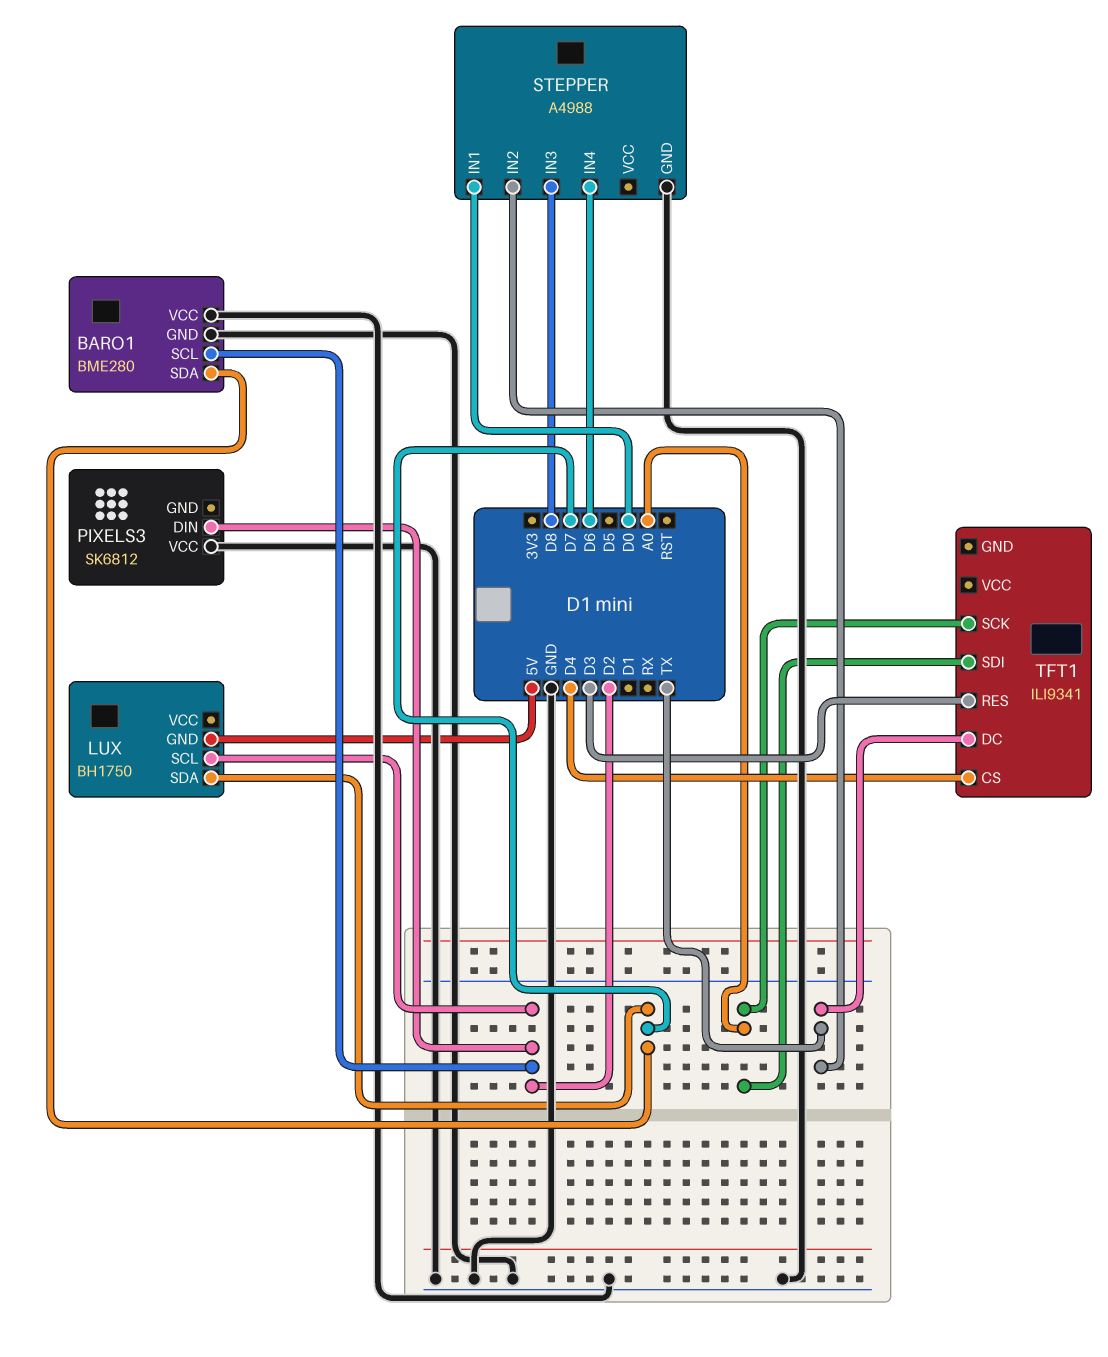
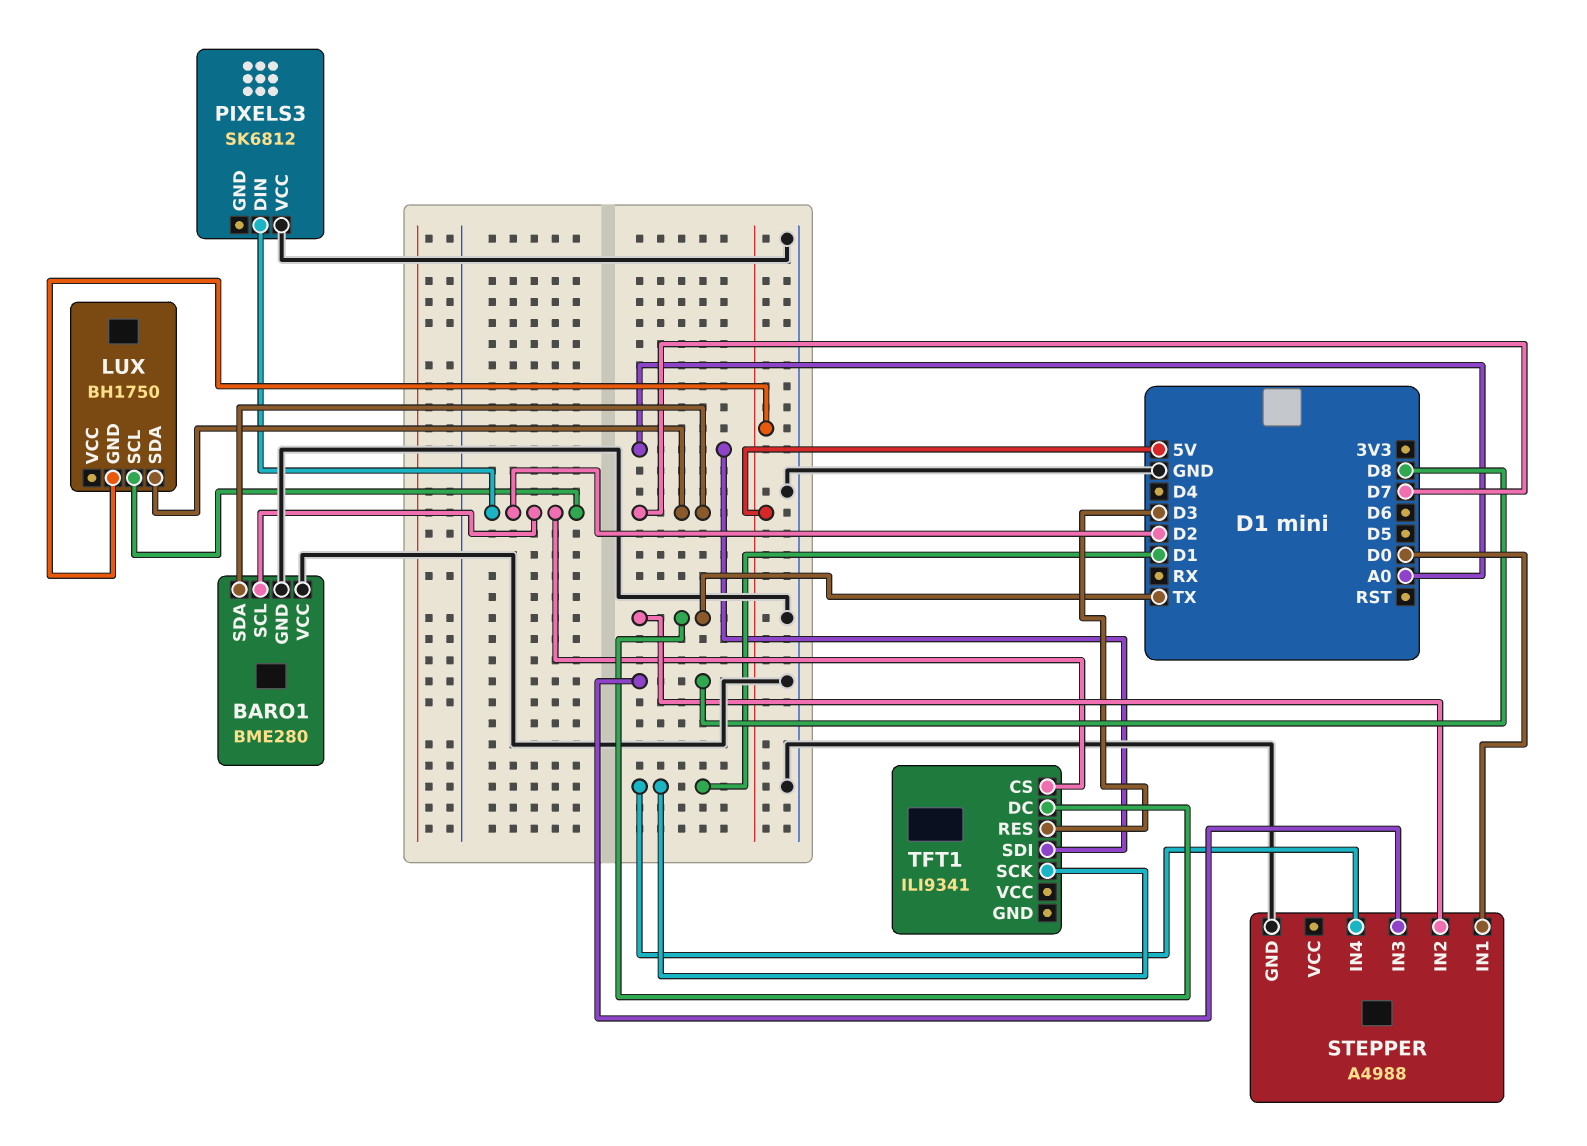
STEPPER pin IN4: D6 -> D1
TFT1 pin CS: D4 -> D2
TFT1 pin SCK: A0 -> D1

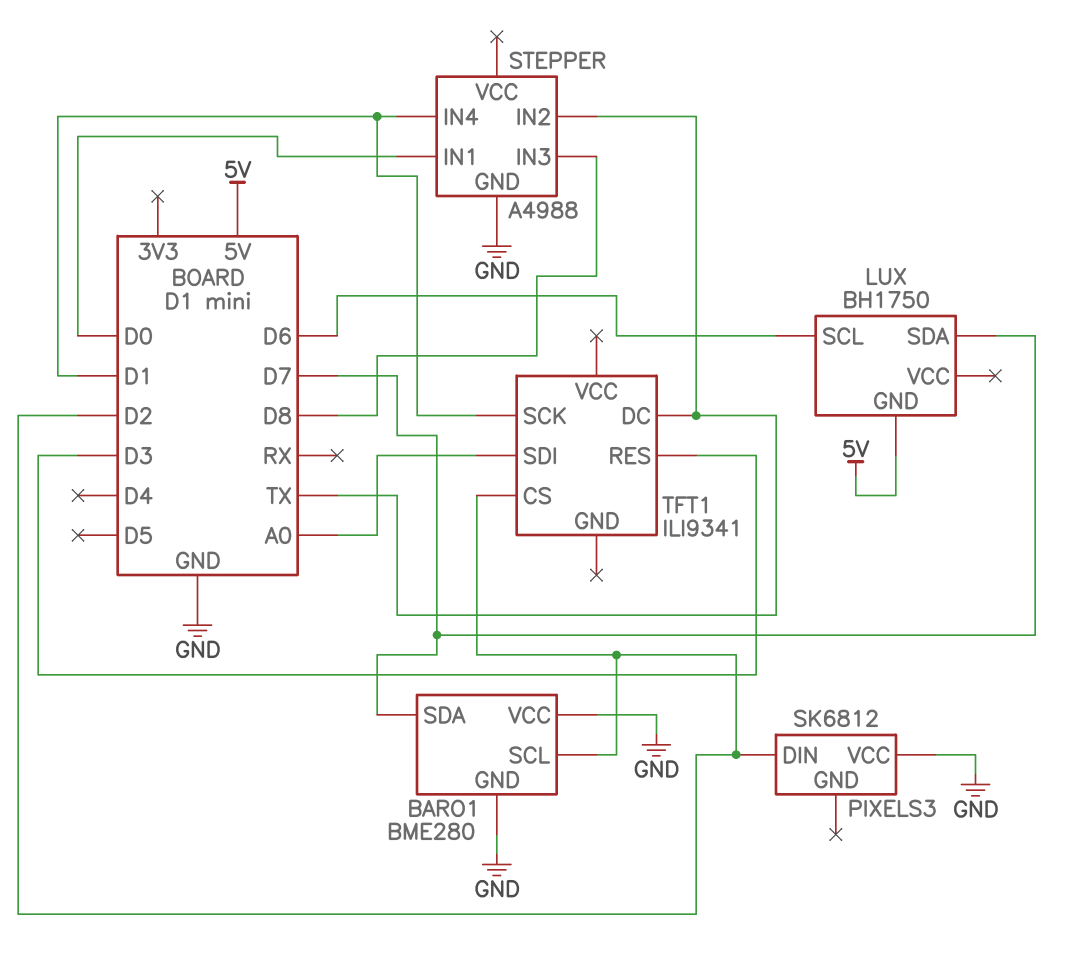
LUX pin SCL: D2 -> D6

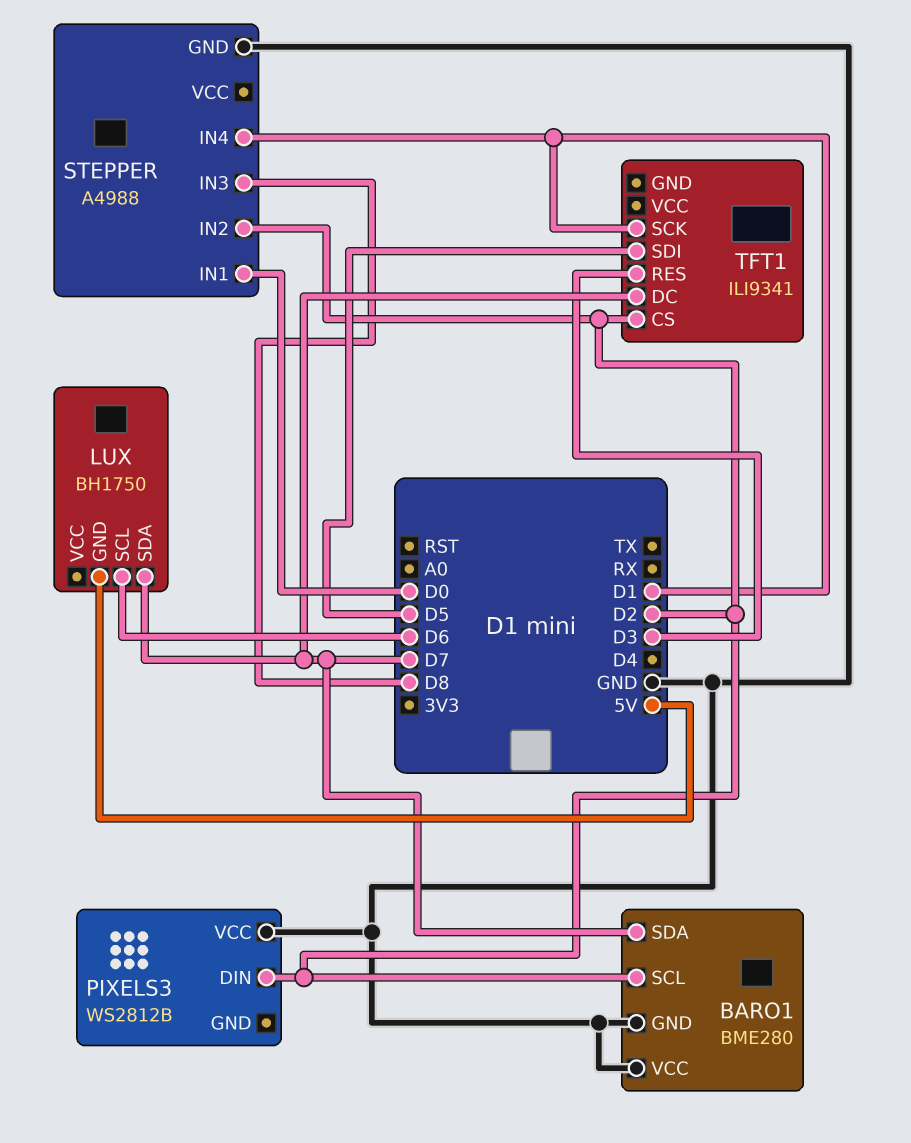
PIXELS3: SK6812 -> WS2812B
STEPPER pin IN2: TX -> D2
TFT1 pin DC: TX -> D7
TFT1 pin SDI: A0 -> D5

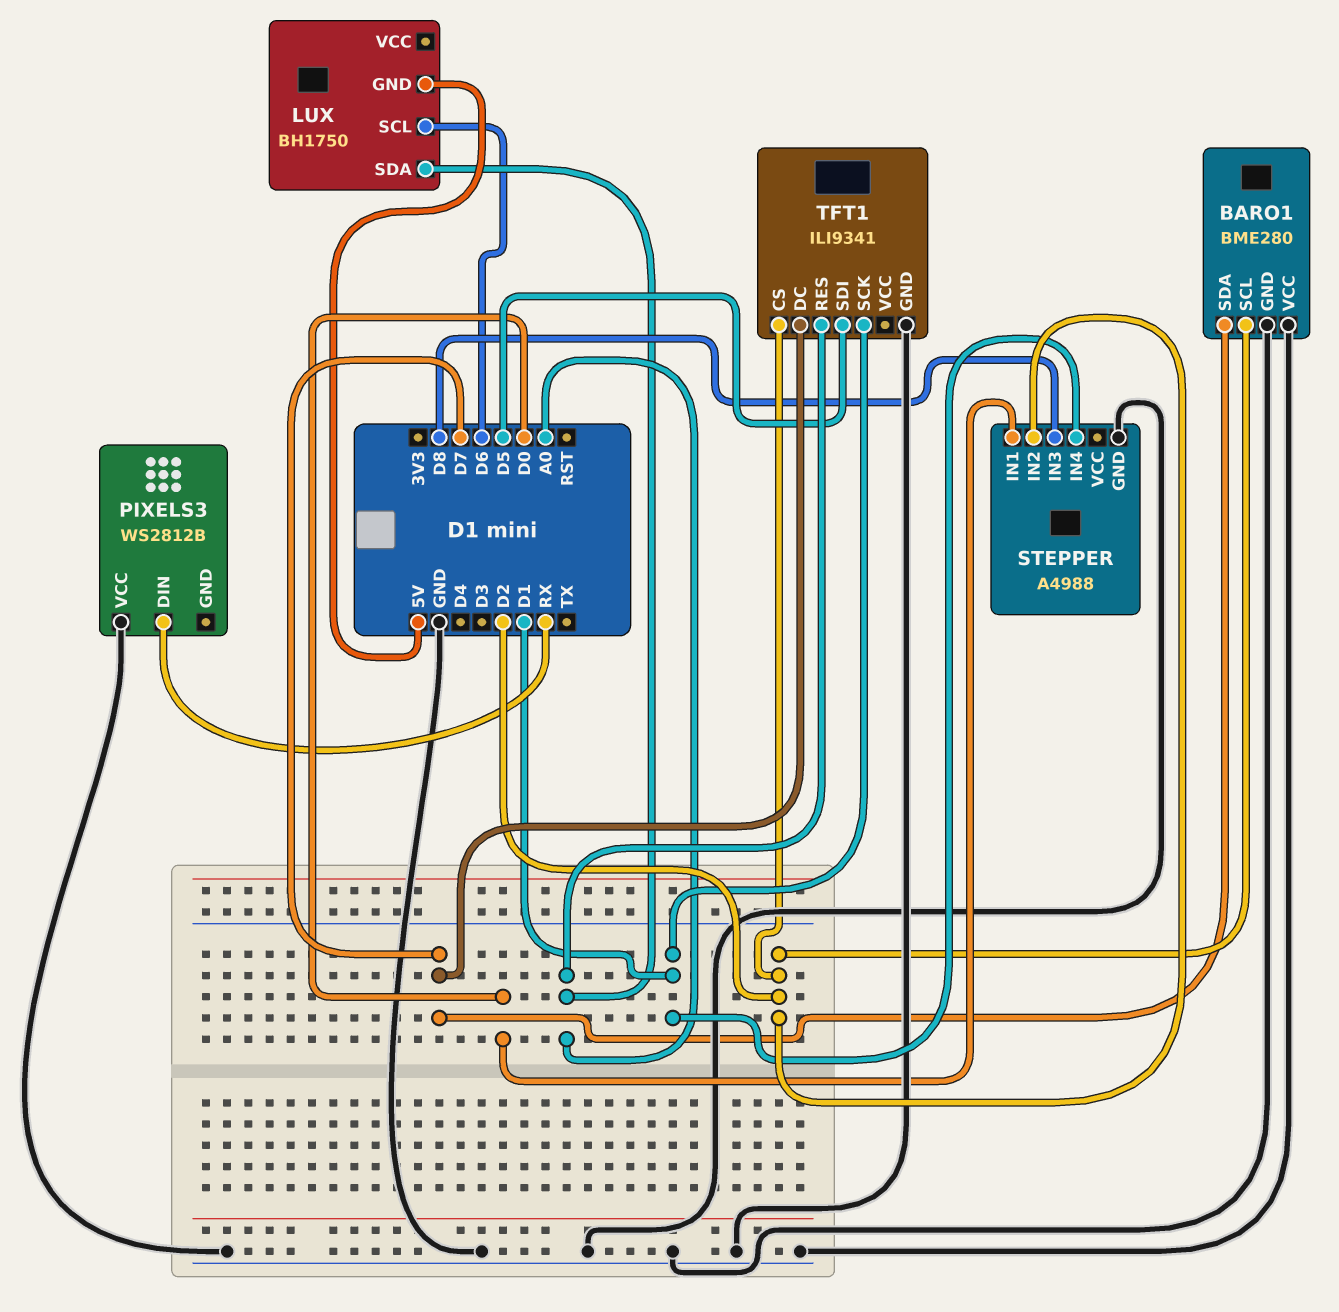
LUX pin SDA: D7 -> A0
PIXELS3 pin DIN: D2 -> RX
TFT1 pin GND: none -> GND
TFT1 pin RES: D3 -> A0

